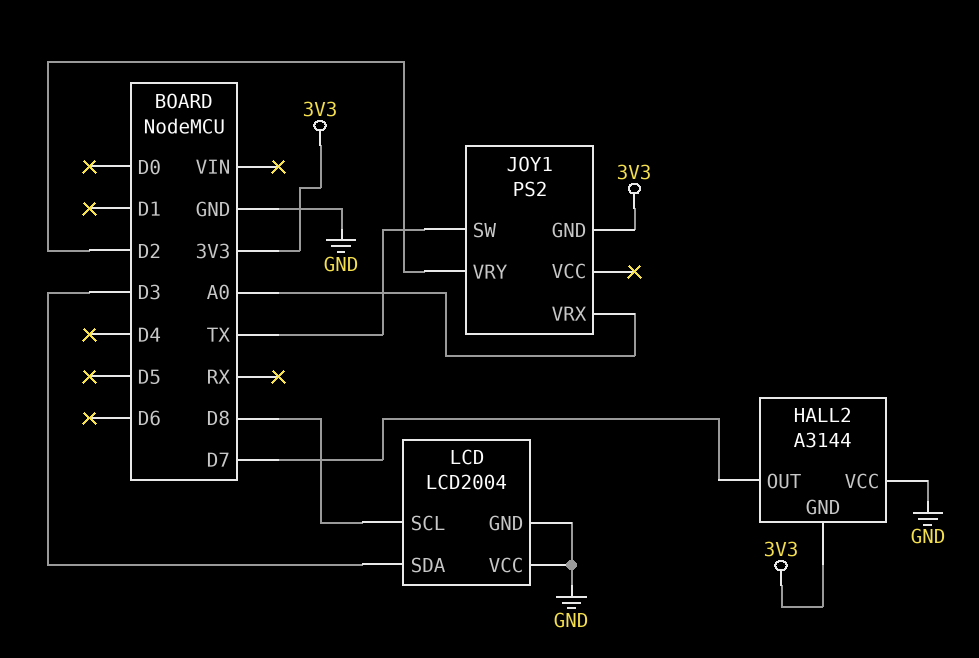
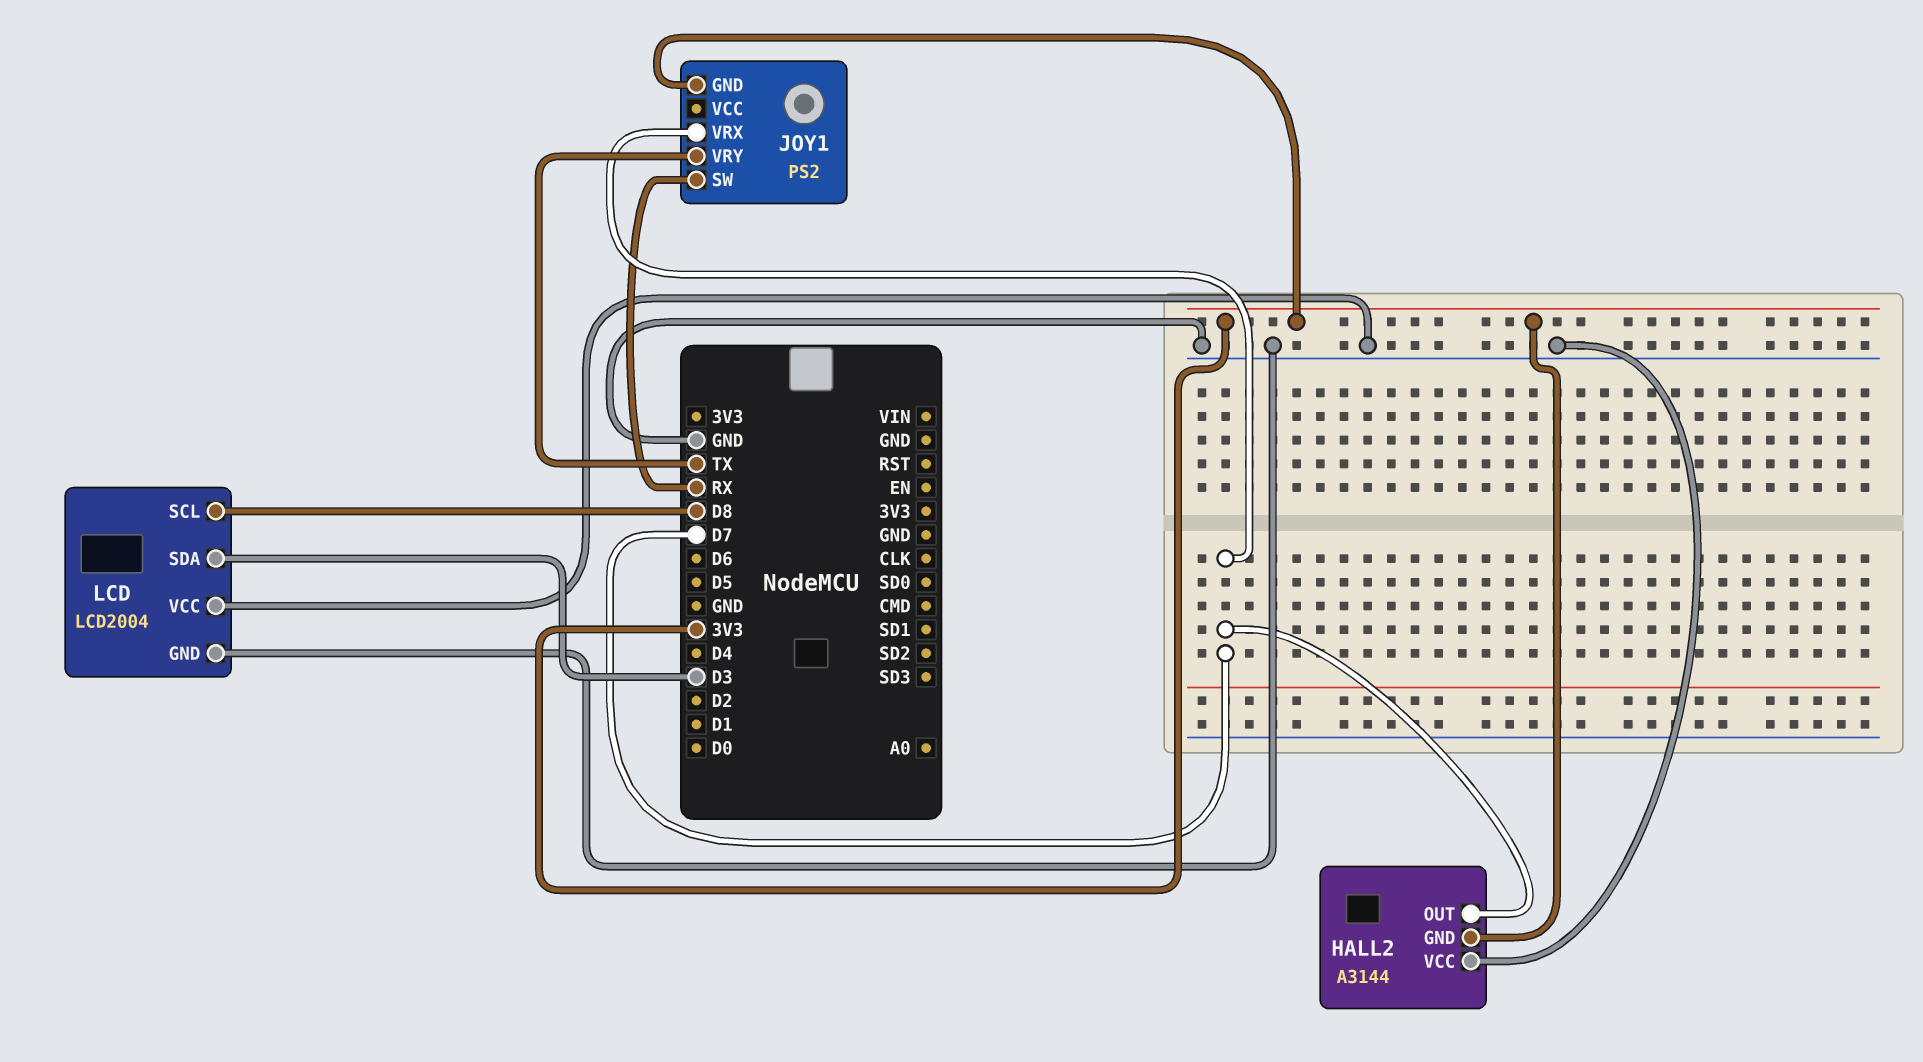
JOY1 pin SW: TX -> RX
JOY1 pin VRX: A0 -> D7
JOY1 pin VRY: D2 -> TX

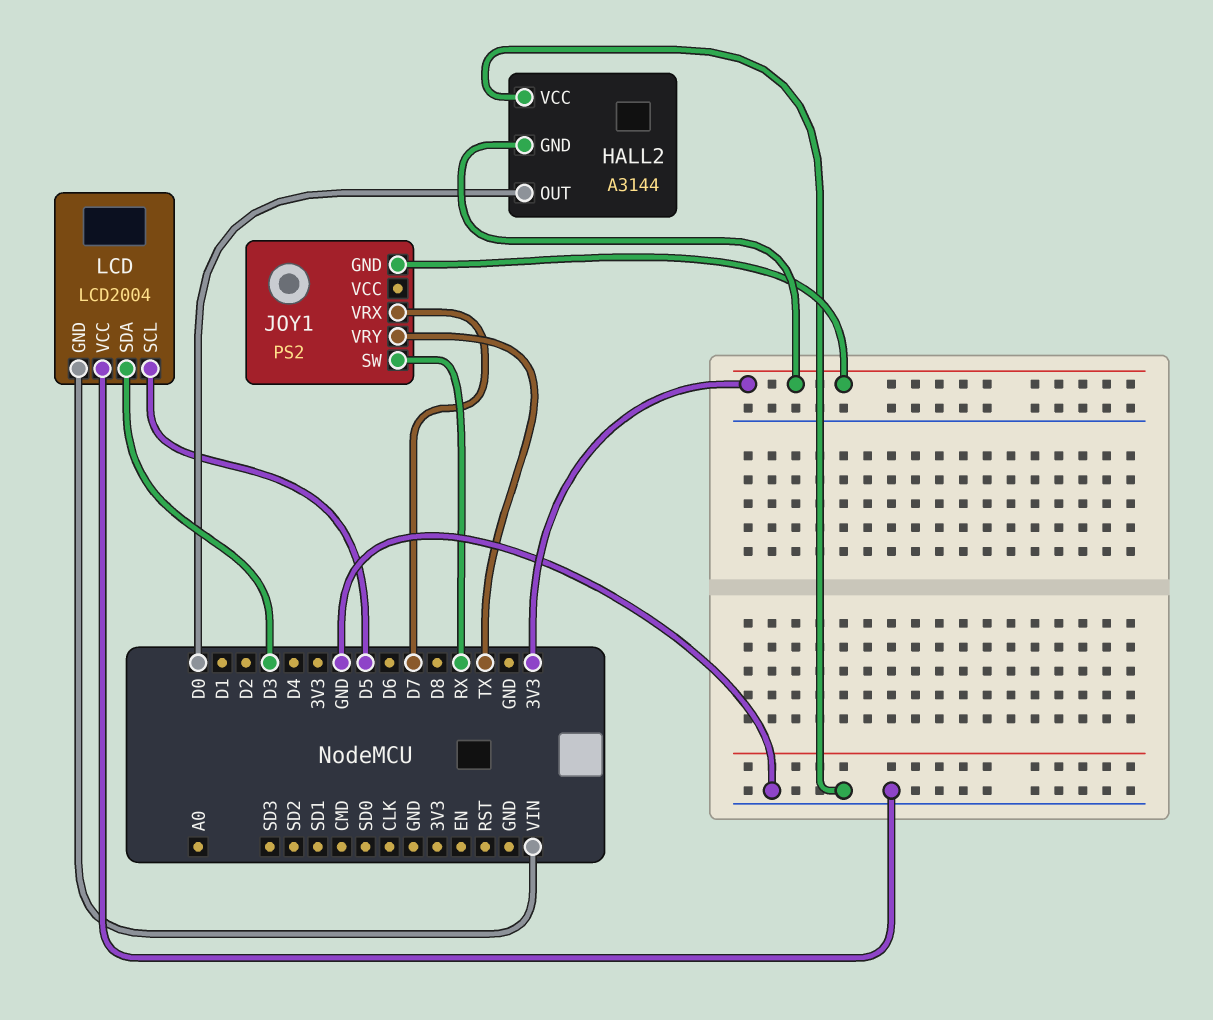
HALL2 pin OUT: D7 -> D0
LCD pin GND: GND -> VIN
LCD pin SCL: D8 -> D5

